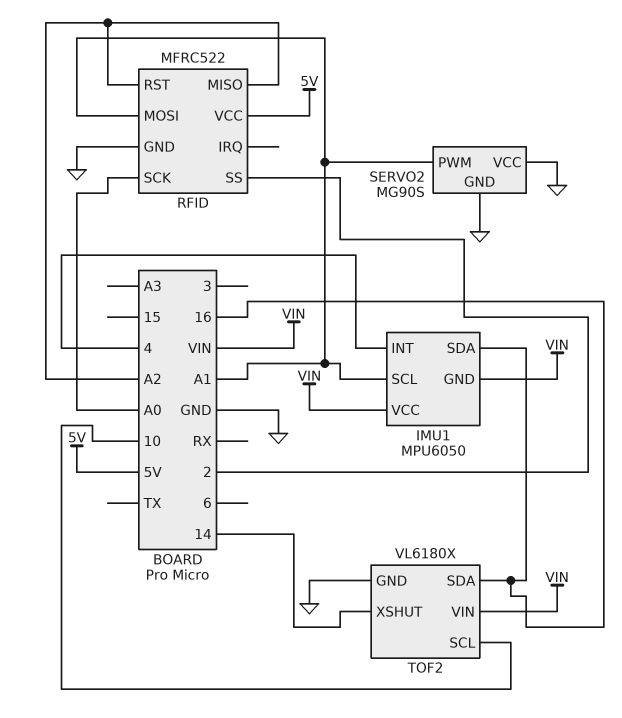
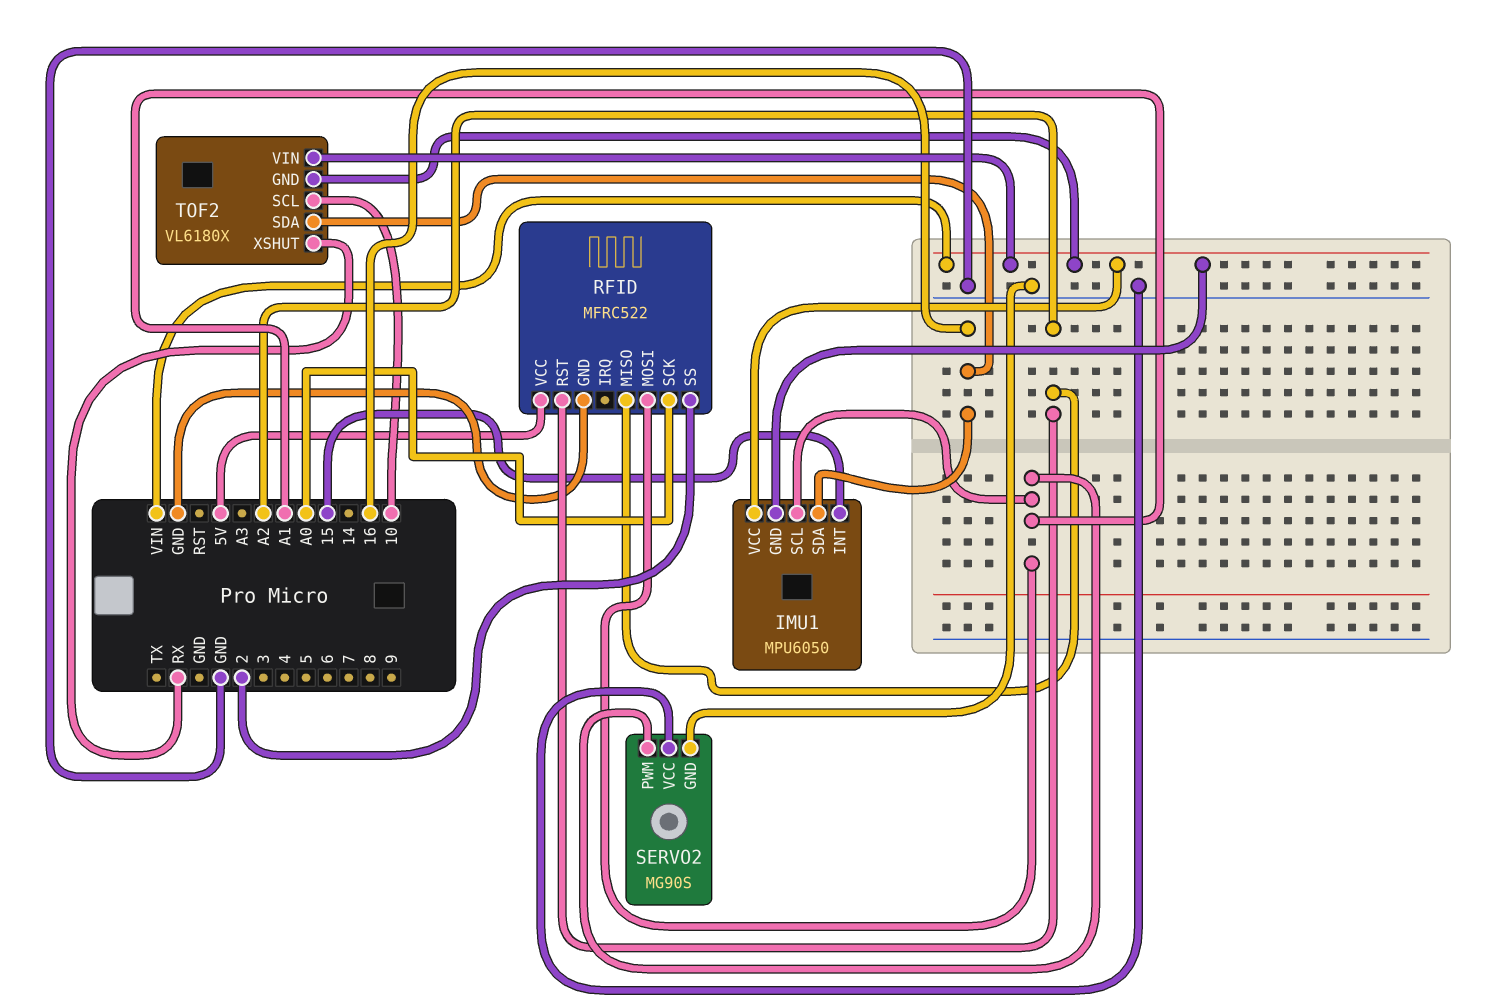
IMU1 pin INT: 4 -> 15
TOF2 pin GND: GND -> VIN
TOF2 pin XSHUT: 14 -> RX

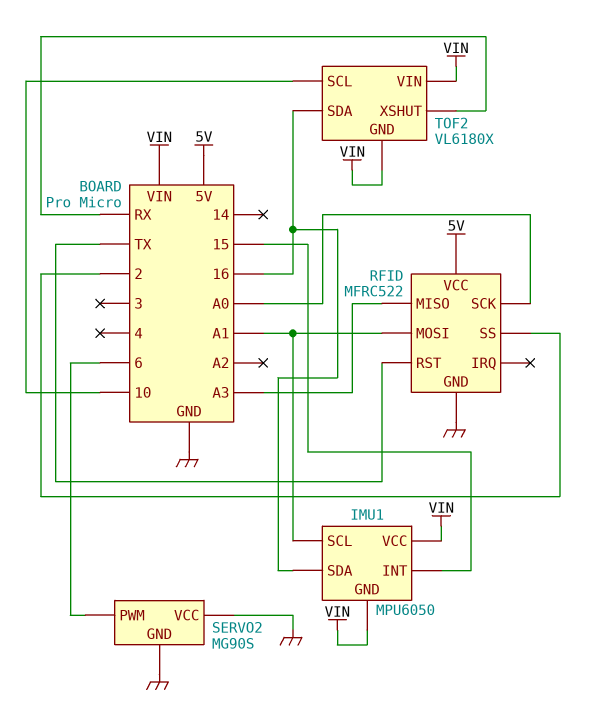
RFID pin MISO: A2 -> A3
RFID pin RST: A2 -> TX
SERVO2 pin PWM: A1 -> 6

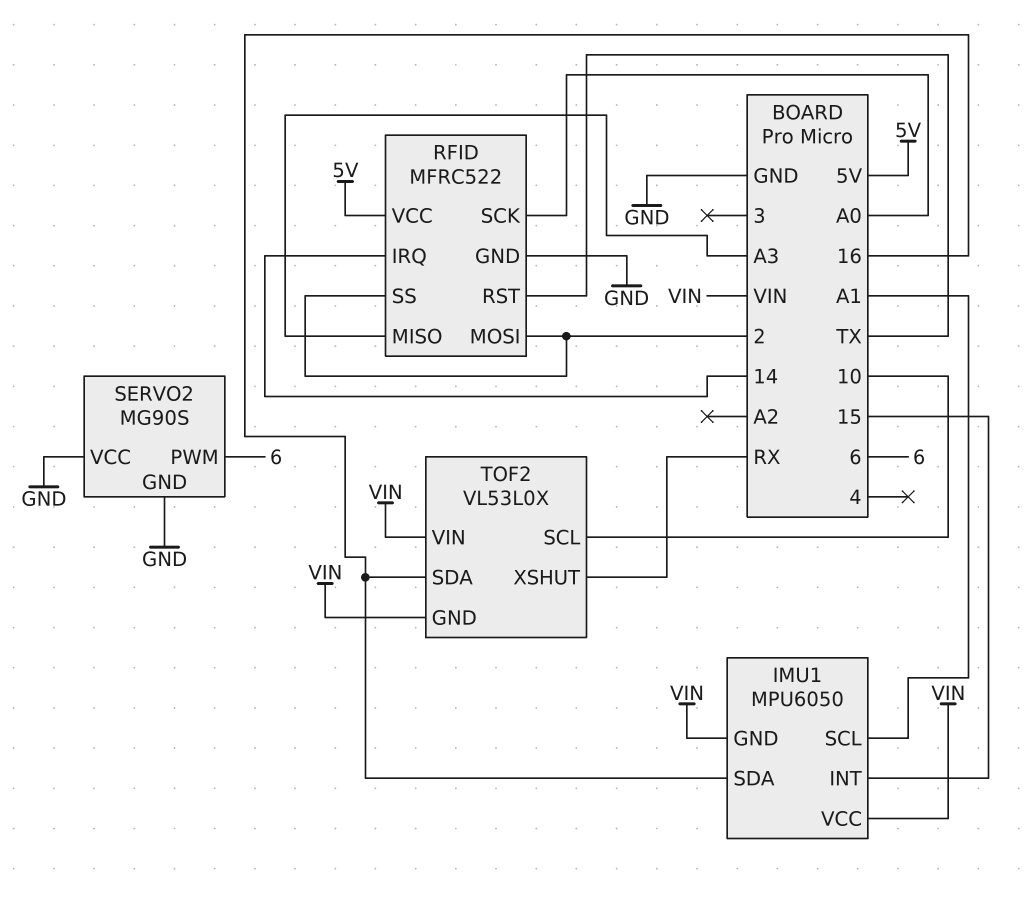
RFID pin IRQ: none -> 14
RFID pin MOSI: A1 -> 2
TOF2: VL6180X -> VL53L0X

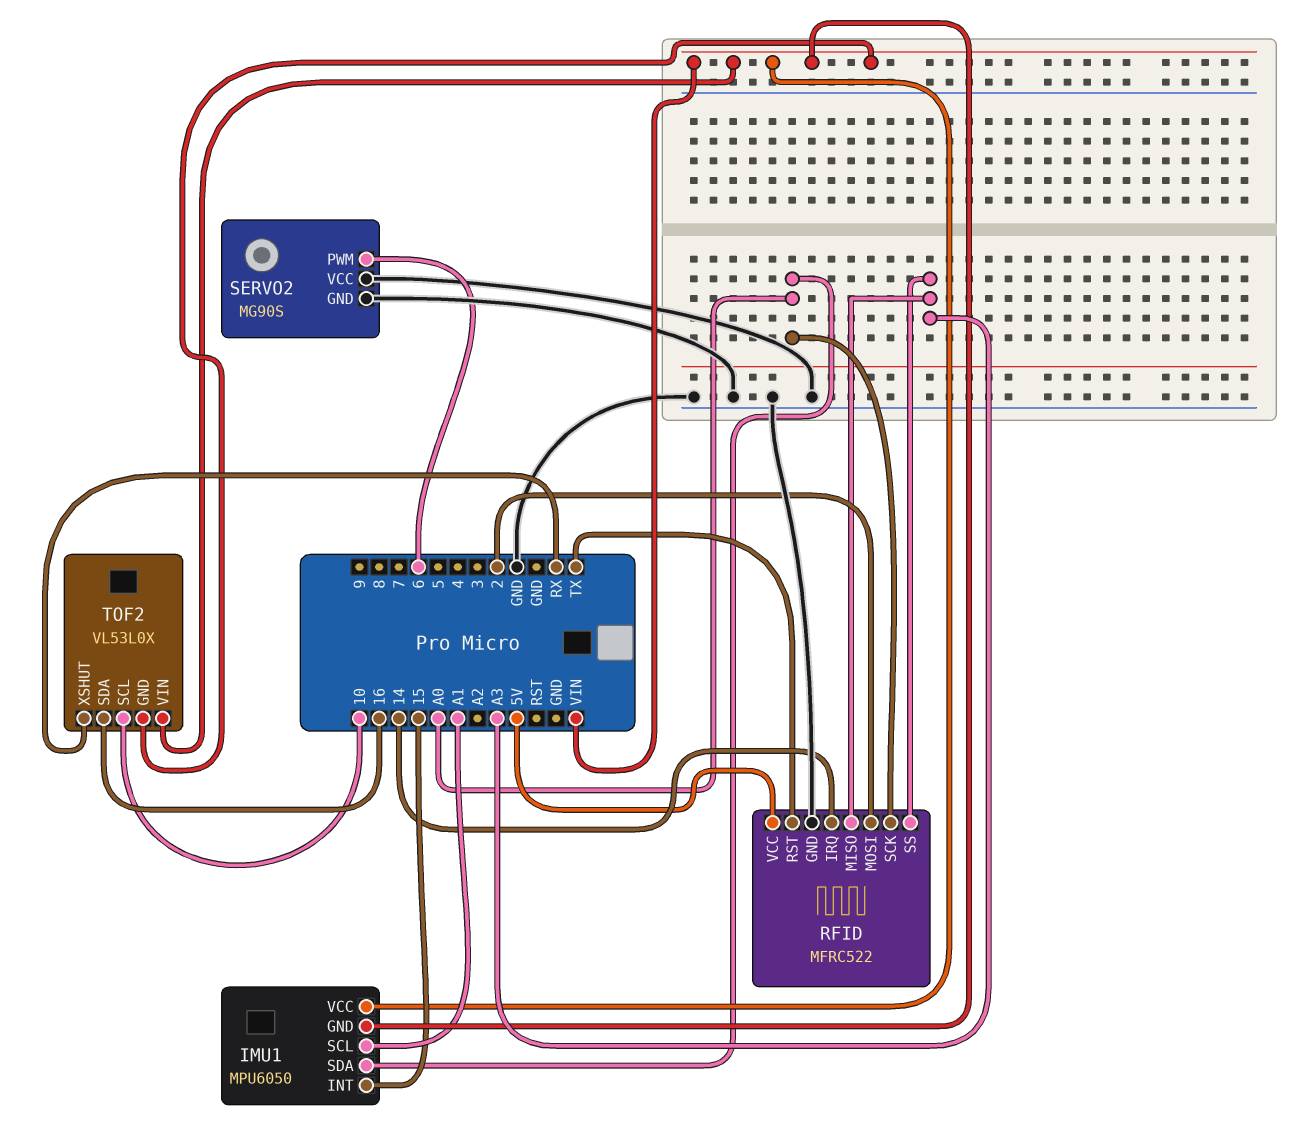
IMU1 pin SDA: 16 -> A0
RFID pin SS: 2 -> A3

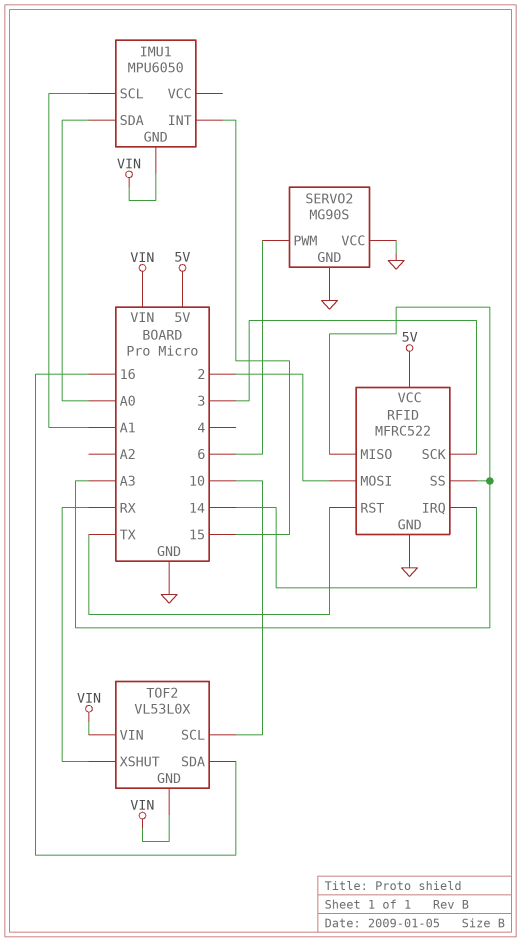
IMU1 pin VCC: VIN -> none
RFID pin SCK: A0 -> 3

